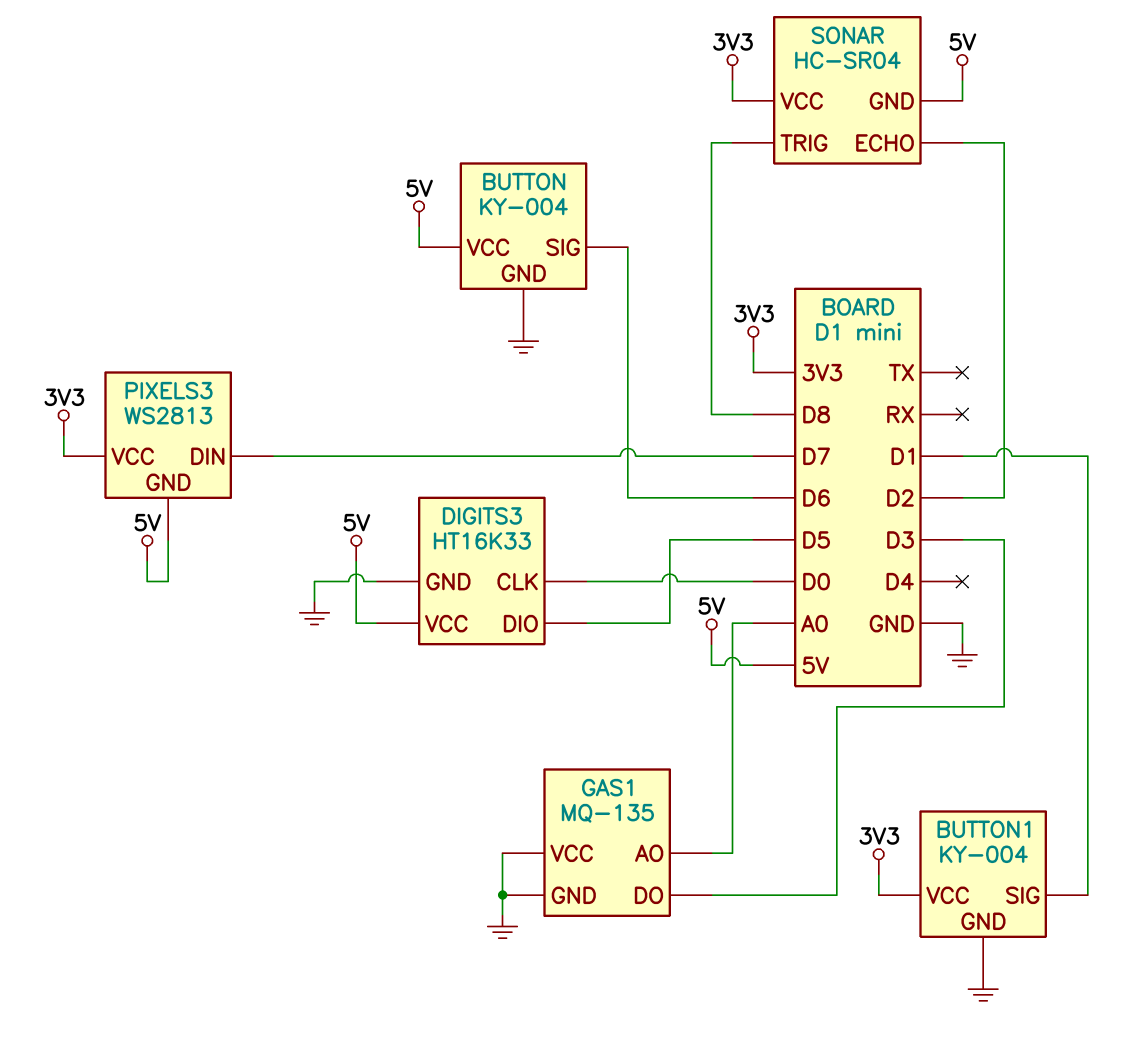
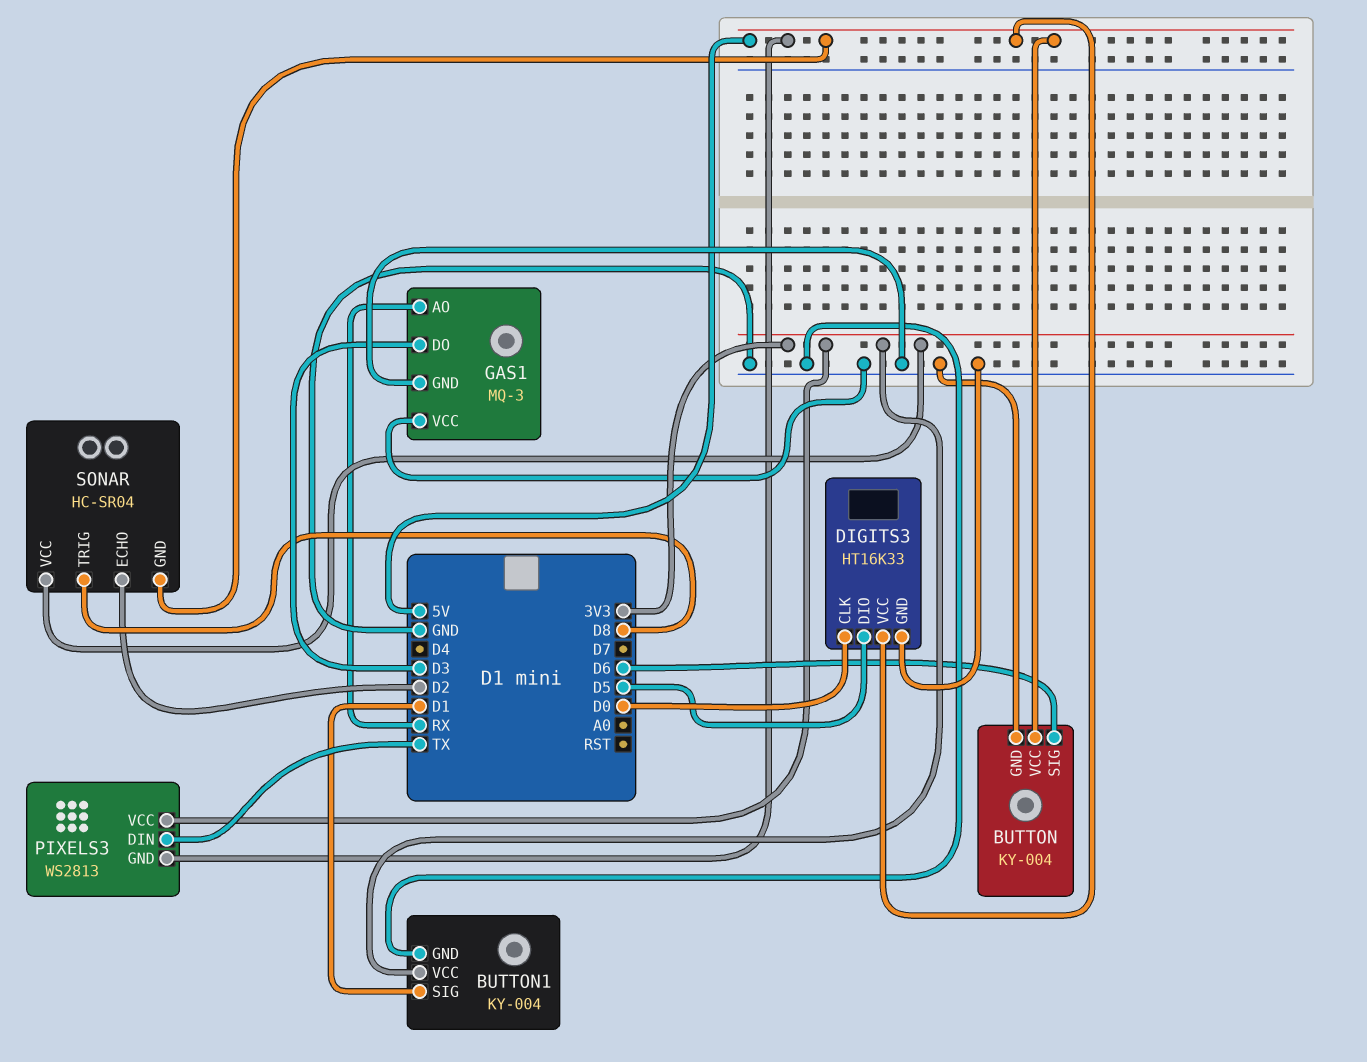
GAS1: MQ-135 -> MQ-3
GAS1 pin AO: A0 -> RX
PIXELS3 pin DIN: D7 -> TX

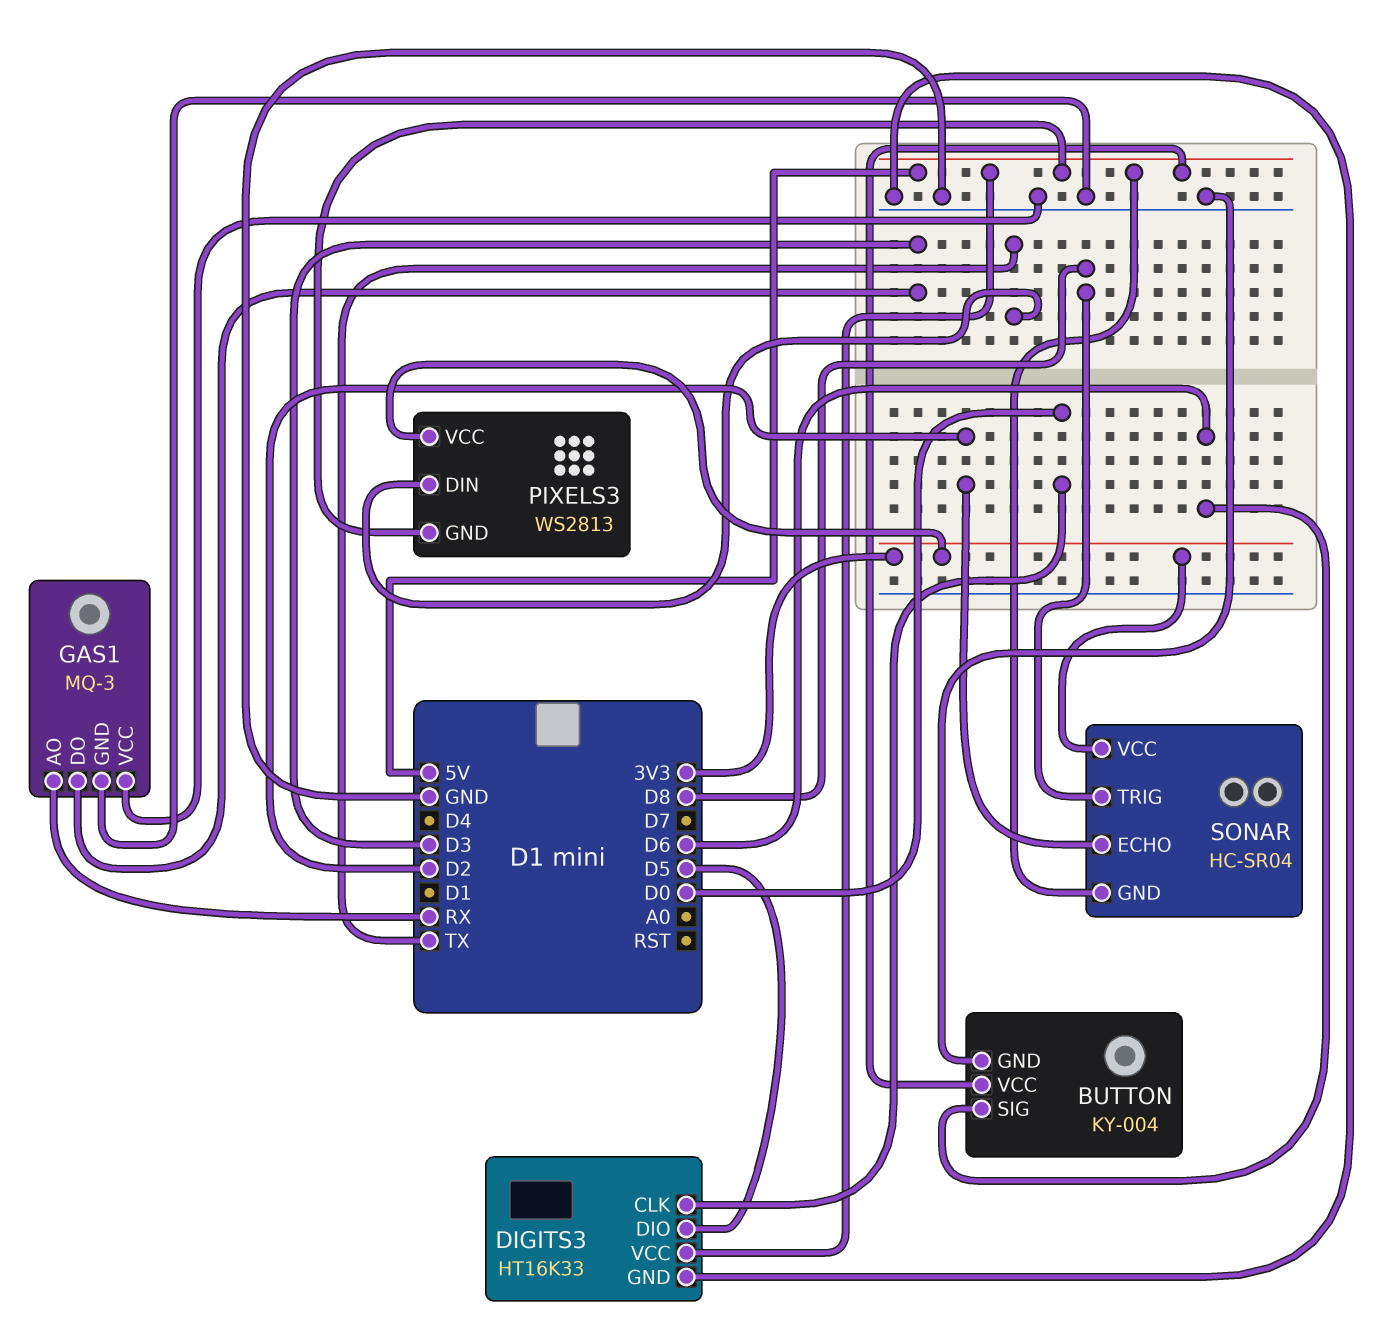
BUTTON1: KY-004 -> none
BUTTON1 pin GND: GND -> none
BUTTON1 pin SIG: D1 -> none
BUTTON1 pin VCC: 3V3 -> none

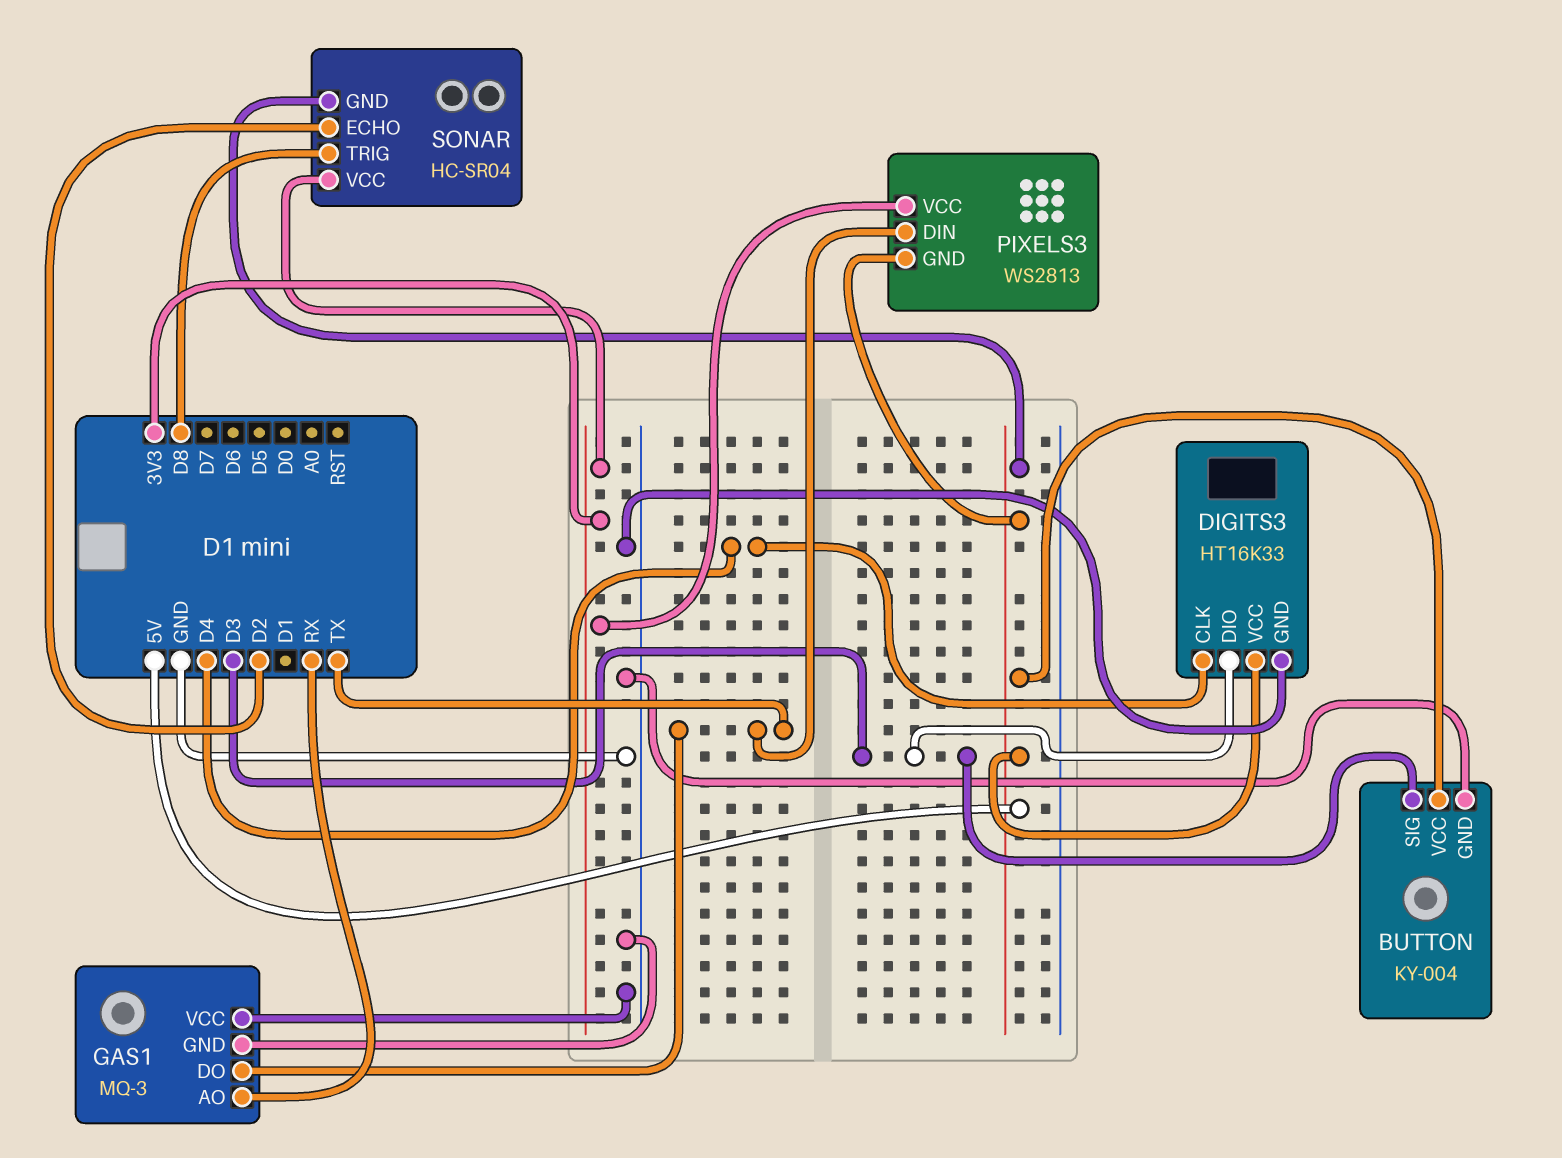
BUTTON pin SIG: D6 -> D3
DIGITS3 pin CLK: D0 -> D4
DIGITS3 pin DIO: D5 -> D3
GAS1 pin DO: D3 -> TX

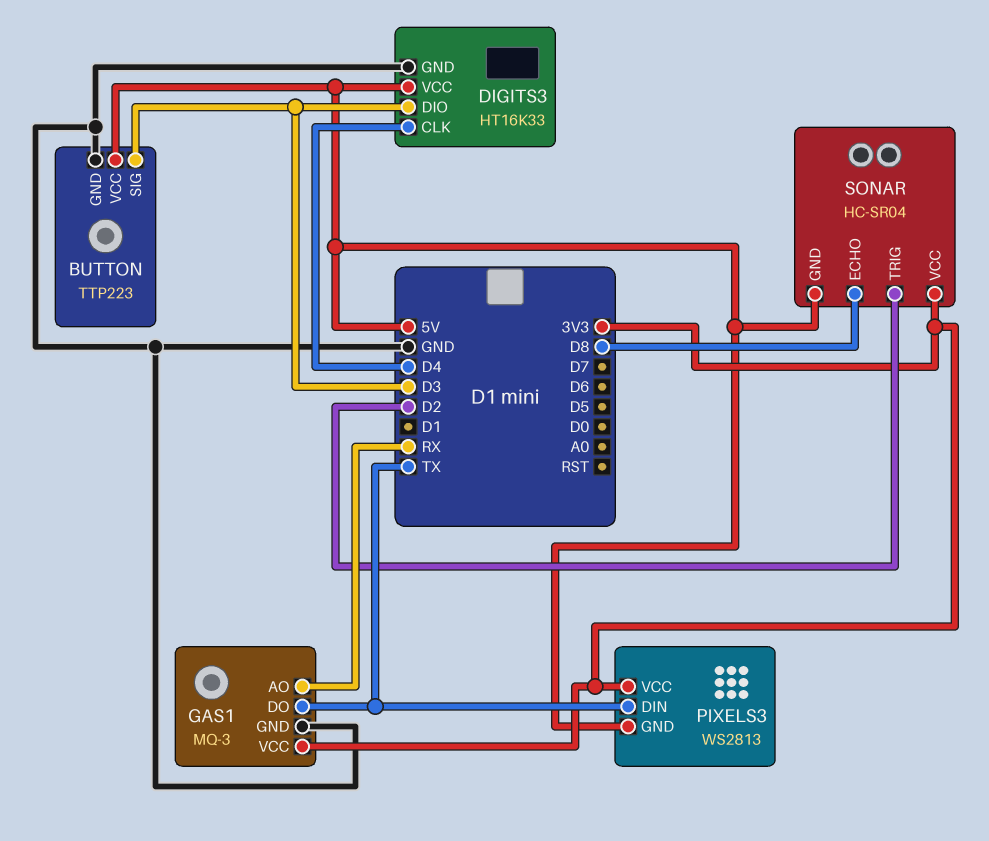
BUTTON: KY-004 -> TTP223
GAS1 pin VCC: GND -> 3V3
SONAR pin ECHO: D2 -> D8
SONAR pin TRIG: D8 -> D2

